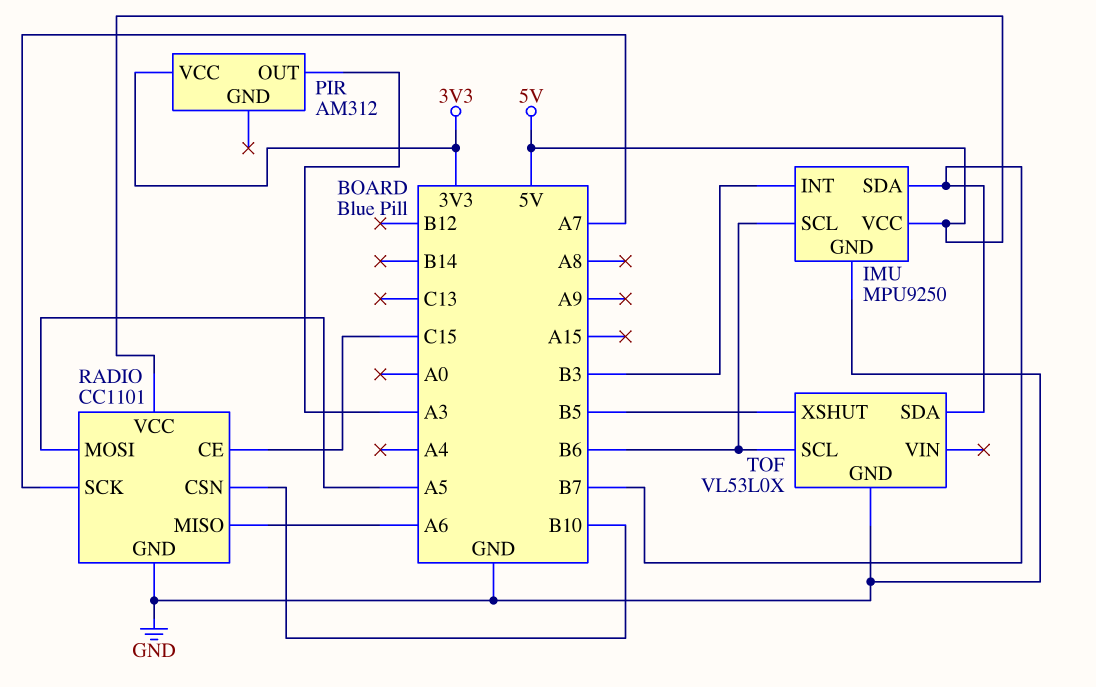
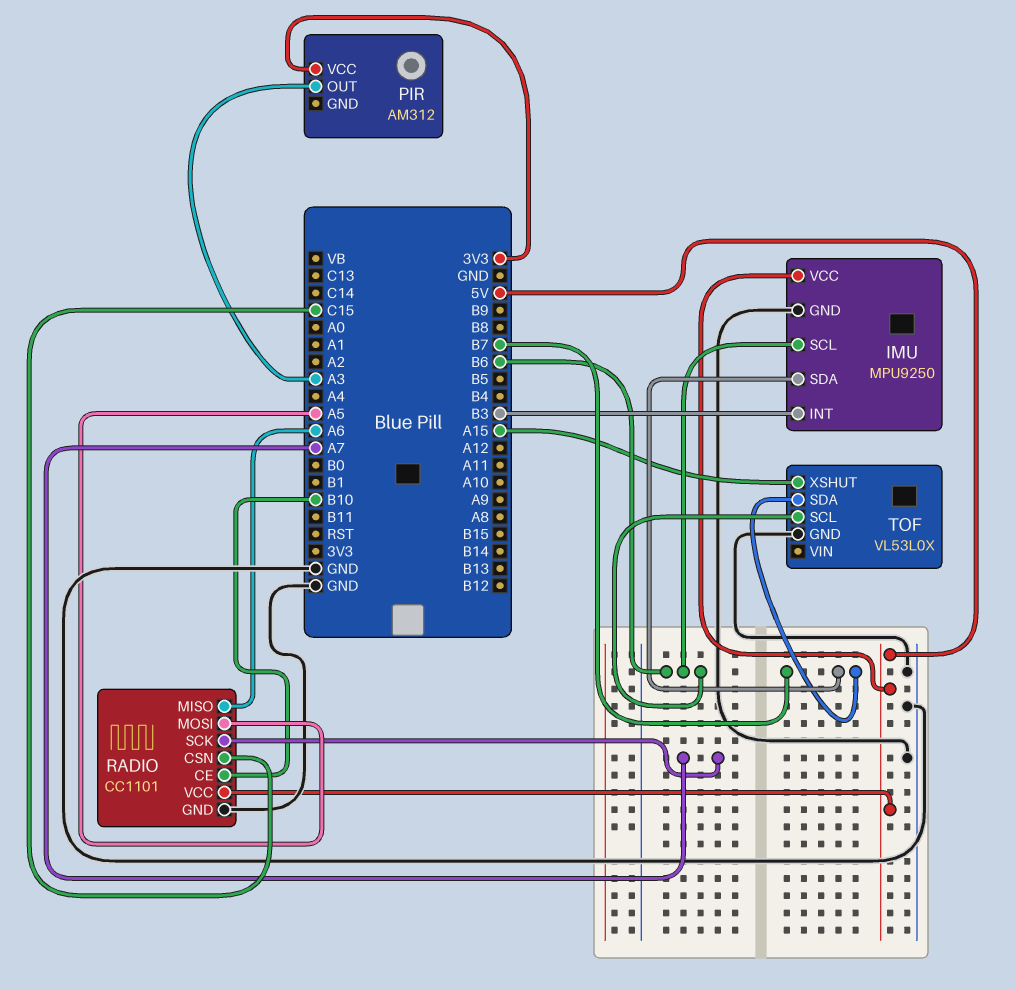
RADIO pin CE: C15 -> B10
RADIO pin CSN: B10 -> C15
TOF pin XSHUT: B5 -> A15

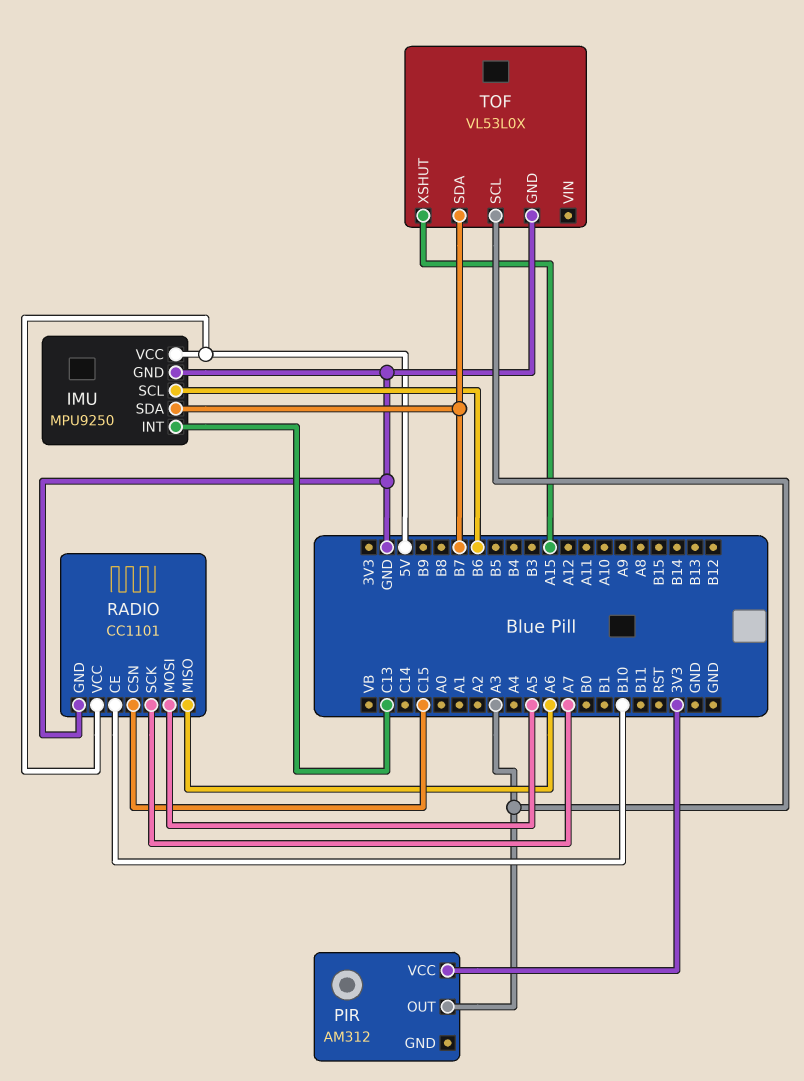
IMU pin INT: B3 -> C13
TOF pin SCL: B6 -> A3

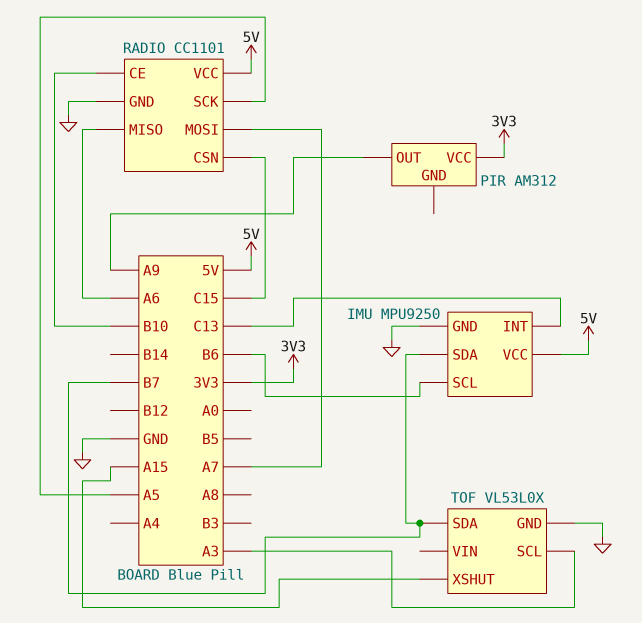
PIR pin OUT: A3 -> A9
RADIO pin MOSI: A5 -> A7
RADIO pin SCK: A7 -> A5

